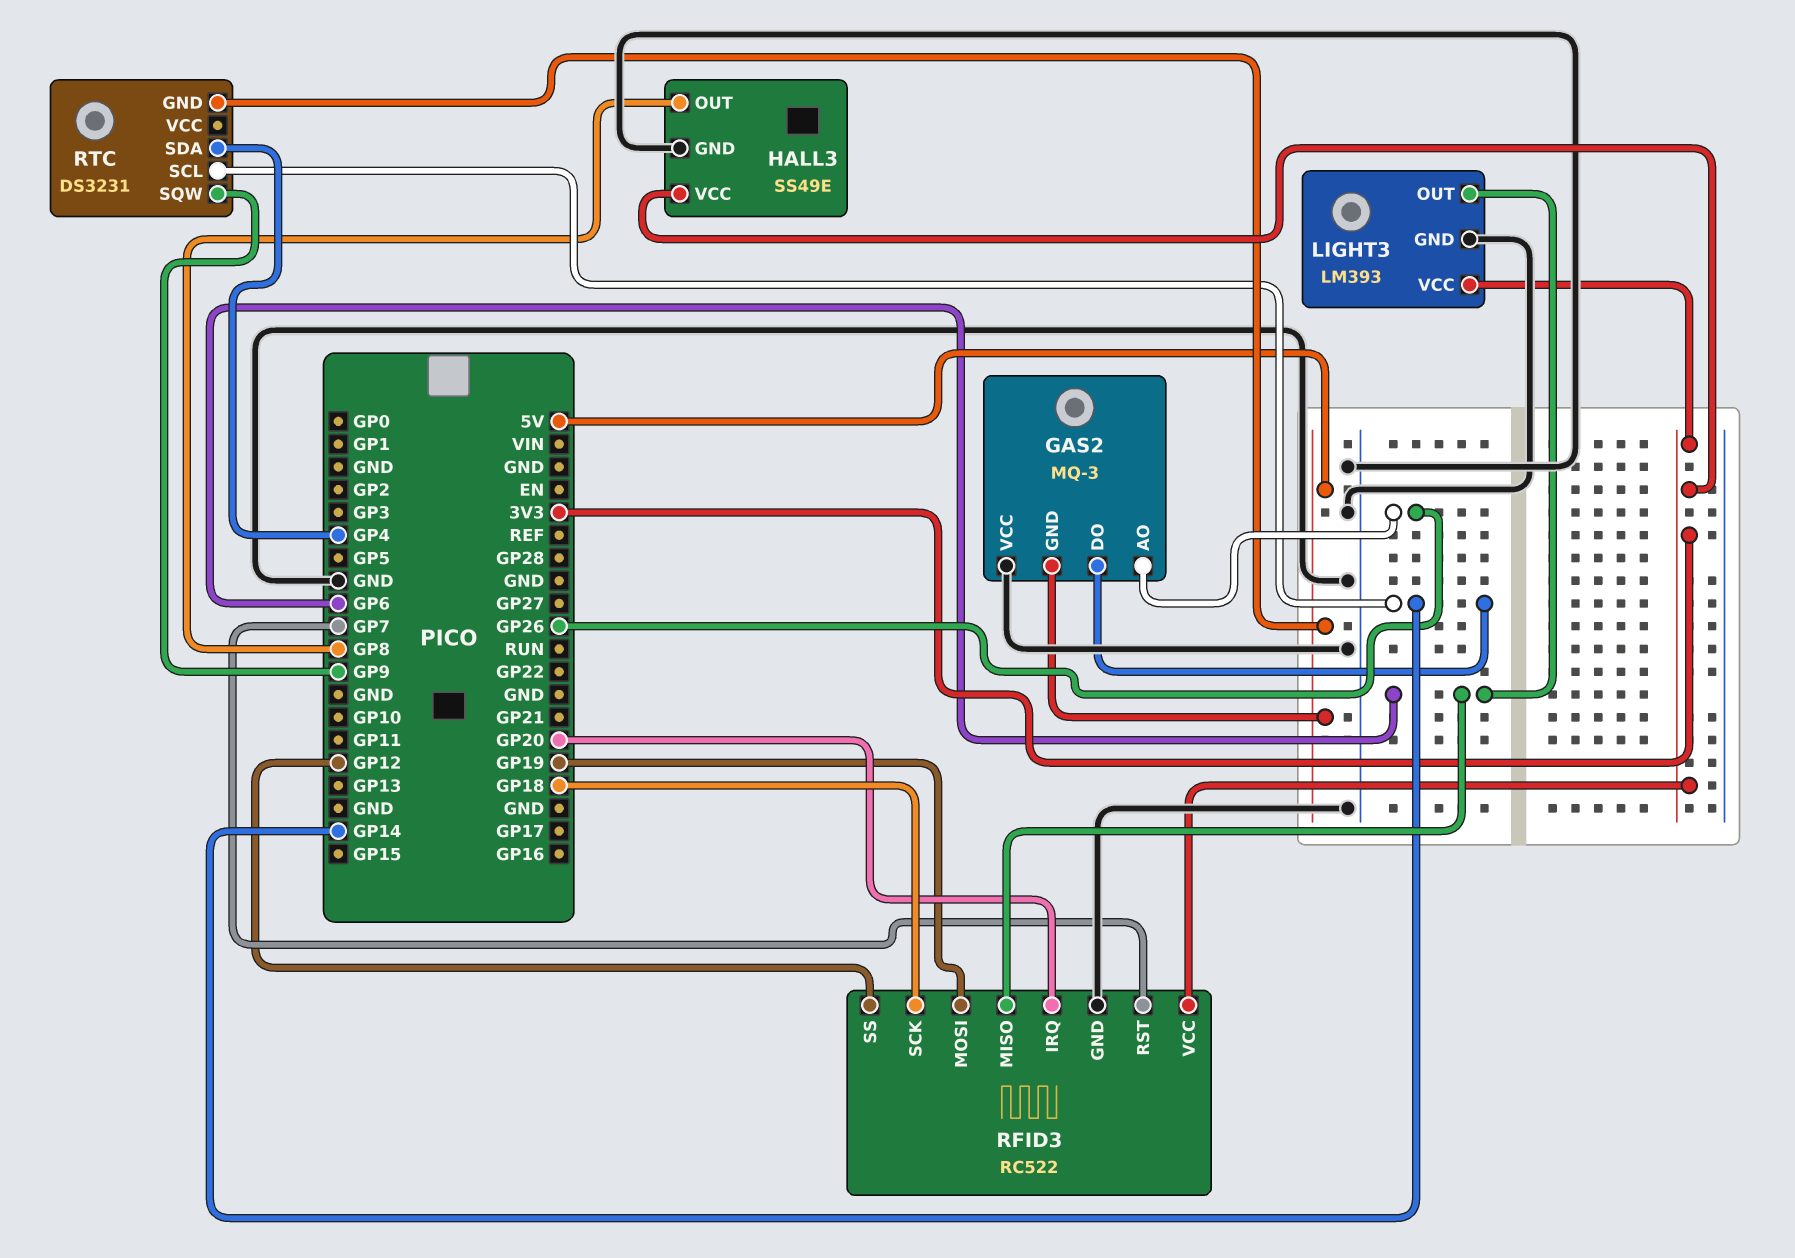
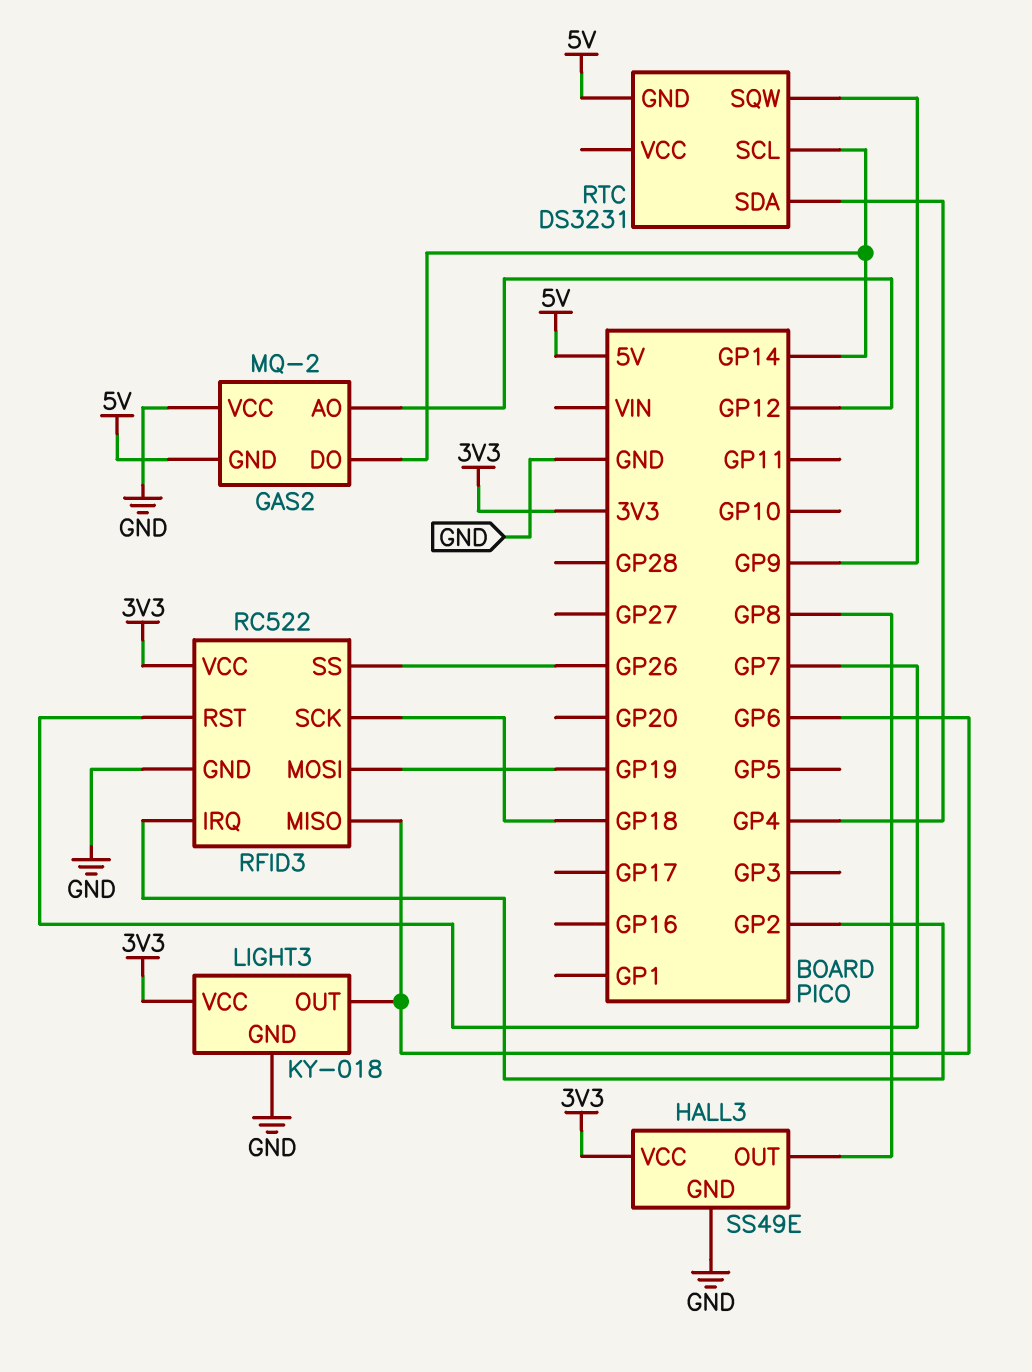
GAS2: MQ-3 -> MQ-2
GAS2 pin AO: GP26 -> GP12
LIGHT3: LM393 -> KY-018
RFID3 pin IRQ: GP20 -> GP2
RFID3 pin SS: GP12 -> GP26

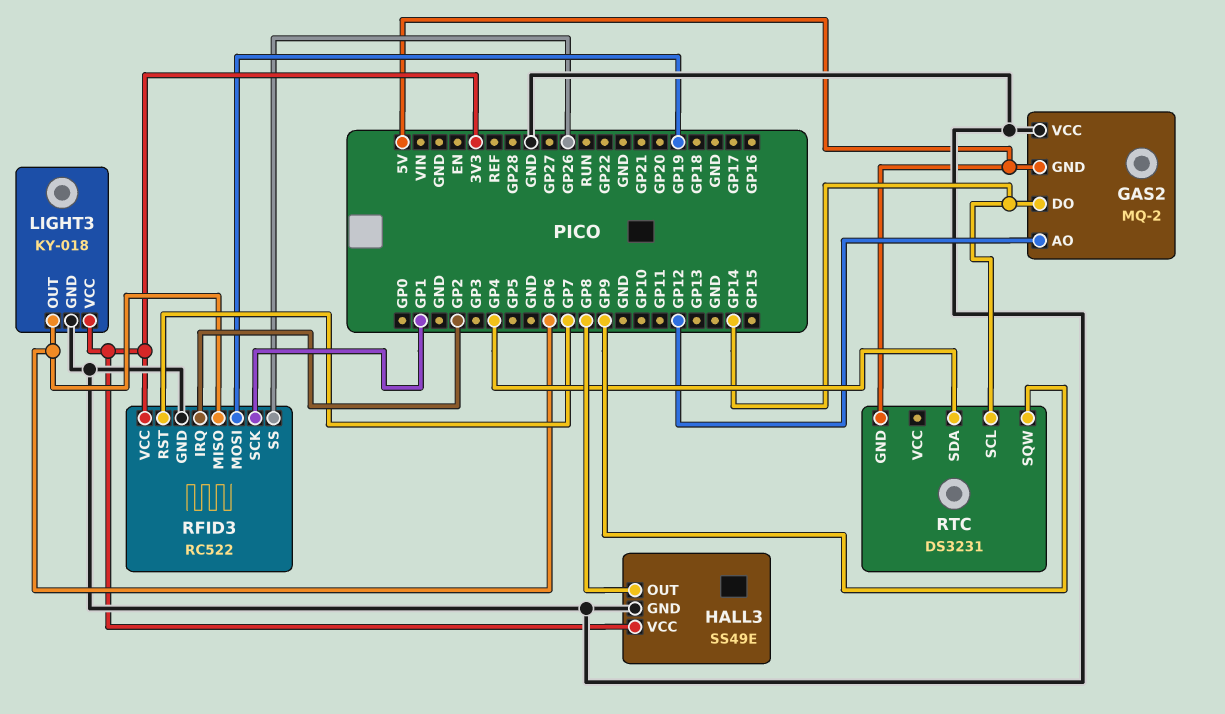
RFID3 pin SCK: GP18 -> GP1

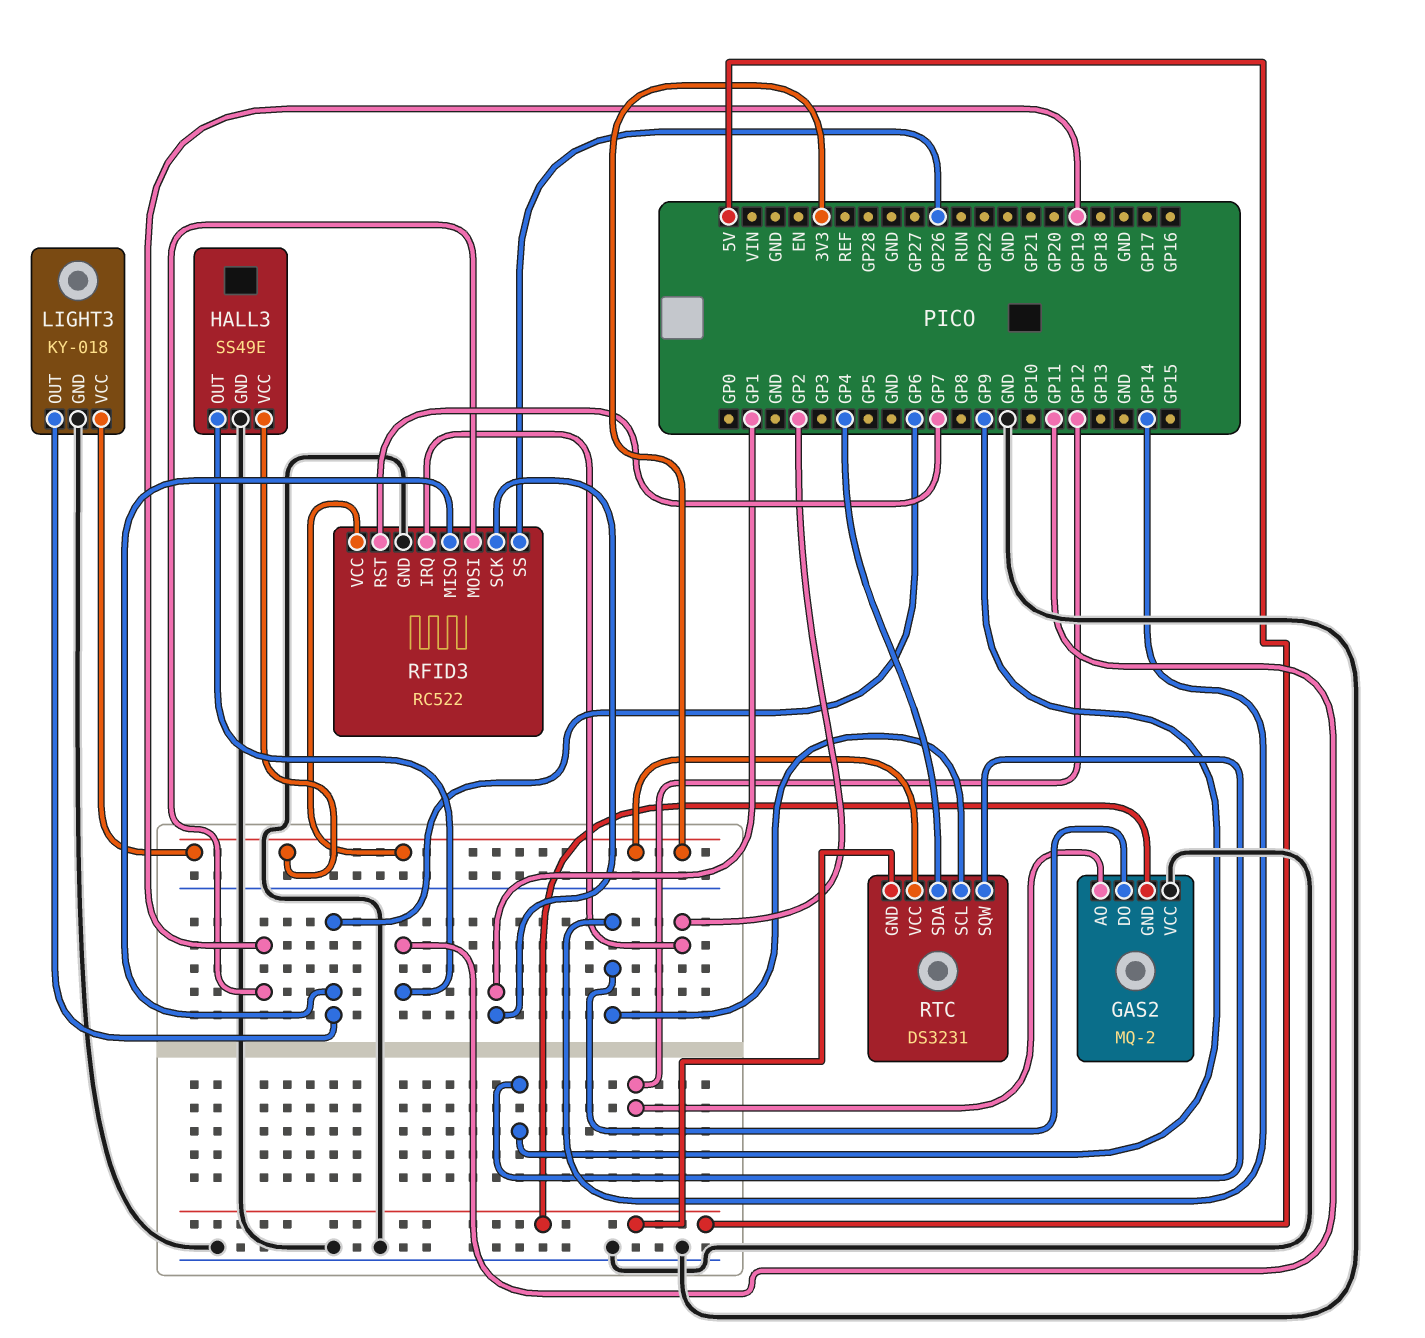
HALL3 pin OUT: GP8 -> GP11
RTC pin VCC: none -> 3V3

